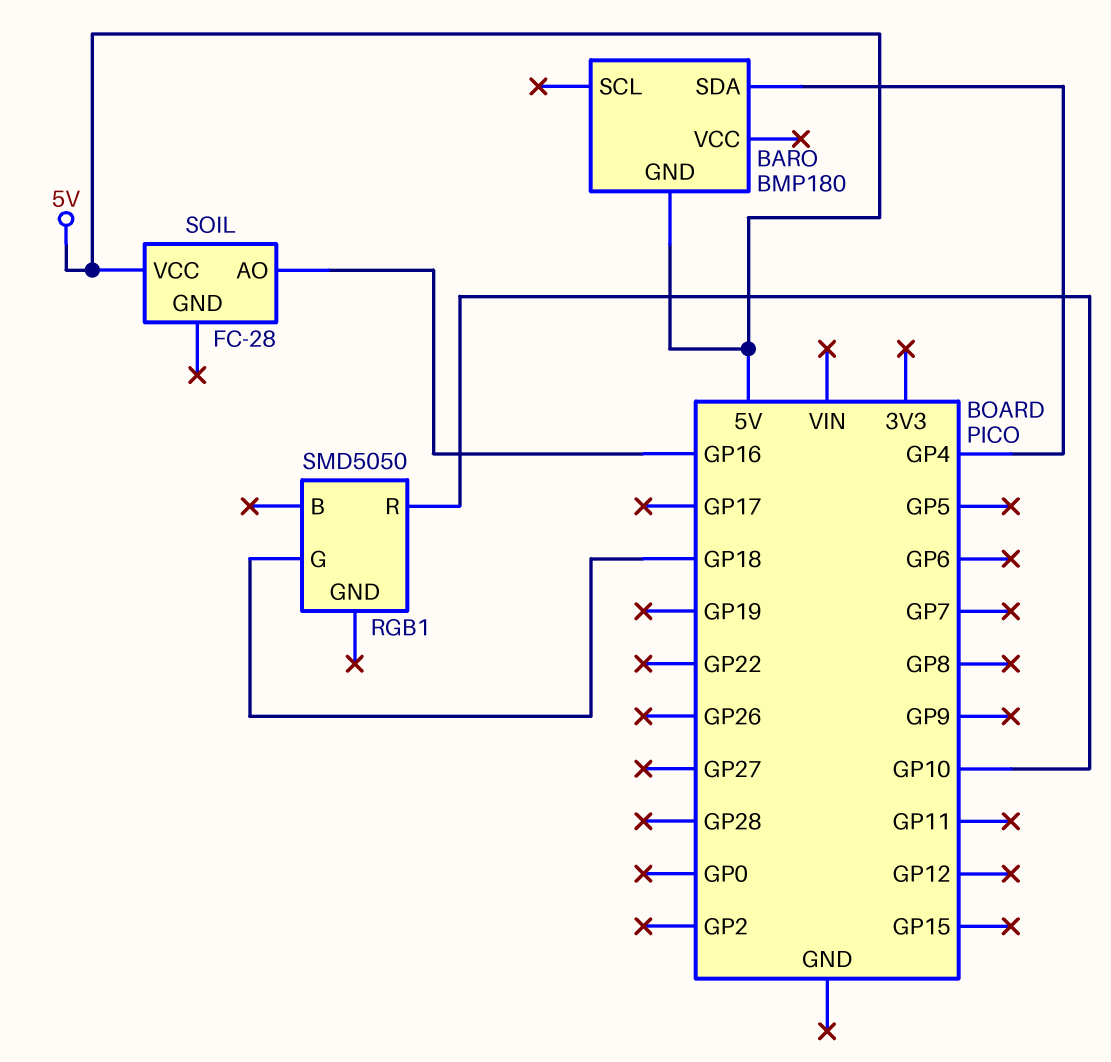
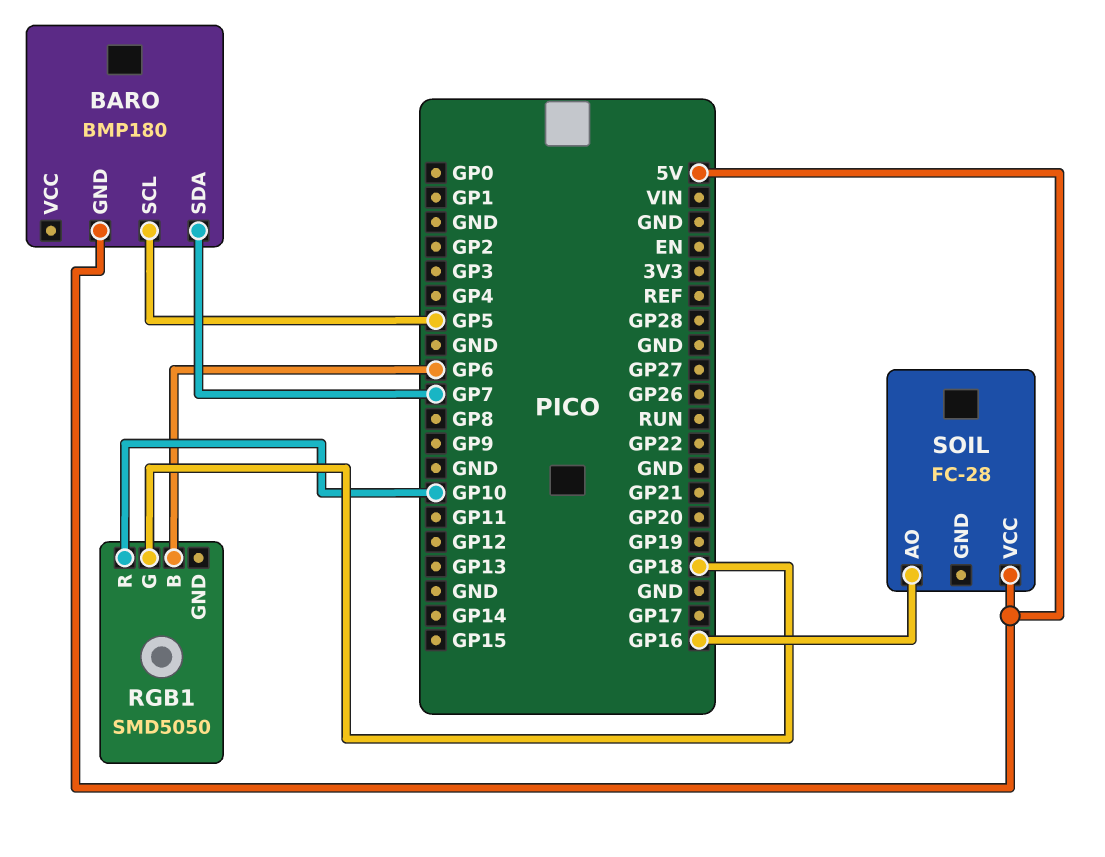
BARO pin SCL: none -> GP5
BARO pin SDA: GP4 -> GP7
RGB1 pin B: none -> GP6

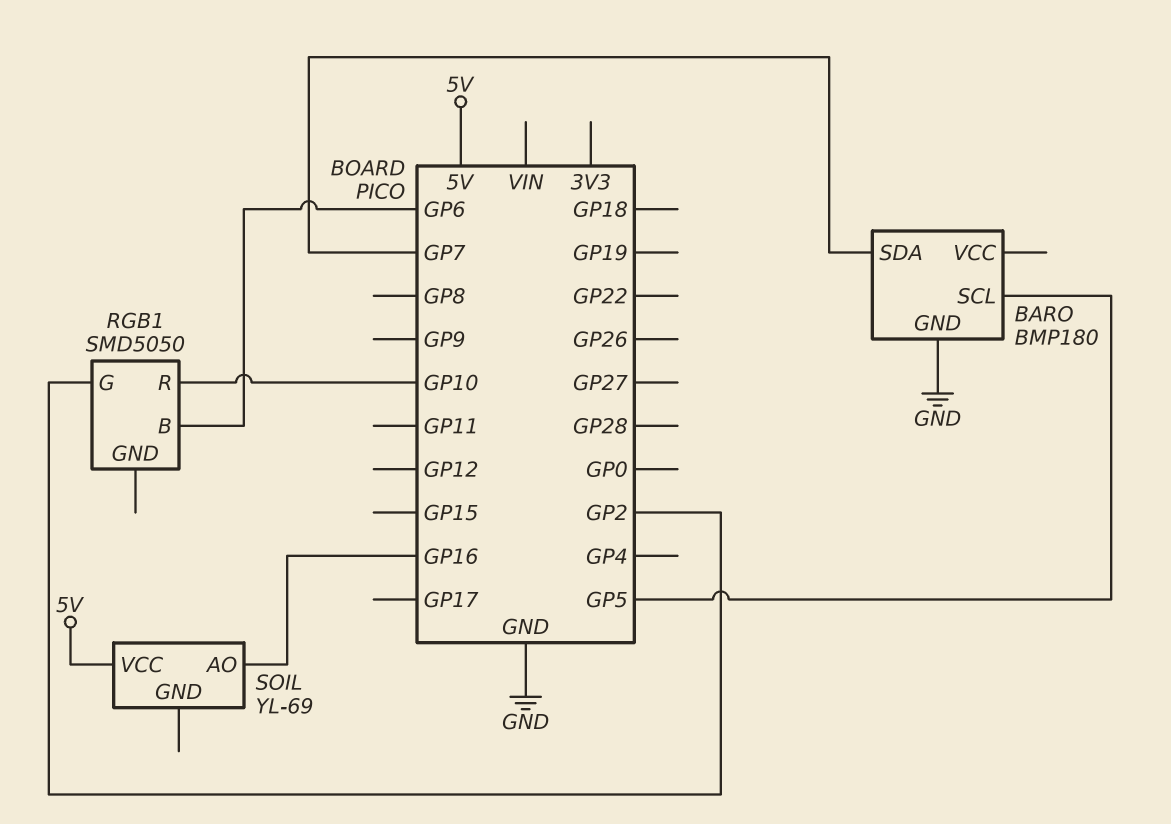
BARO pin GND: 5V -> GND
RGB1 pin G: GP18 -> GP2
SOIL: FC-28 -> YL-69

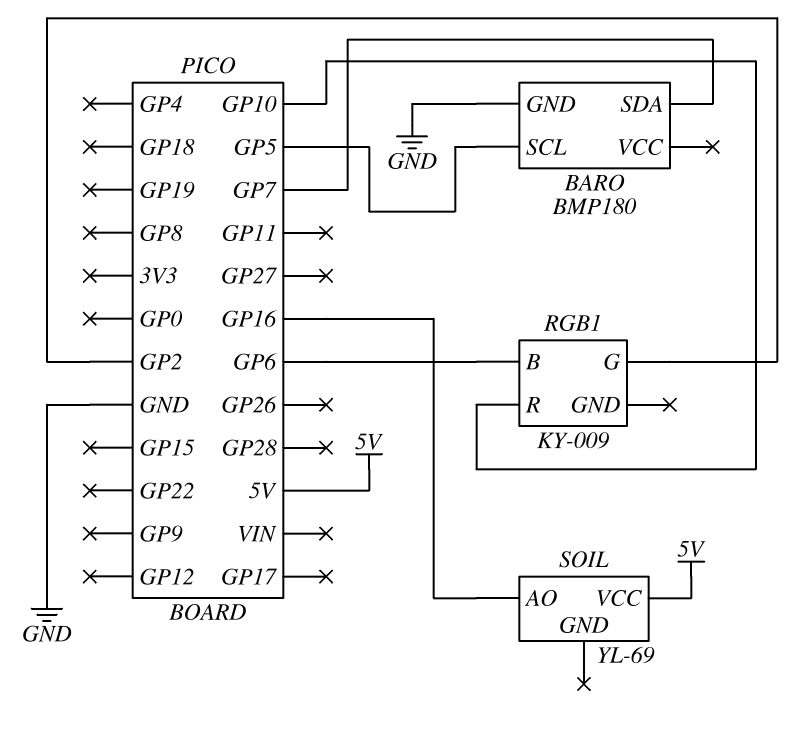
RGB1: SMD5050 -> KY-009

